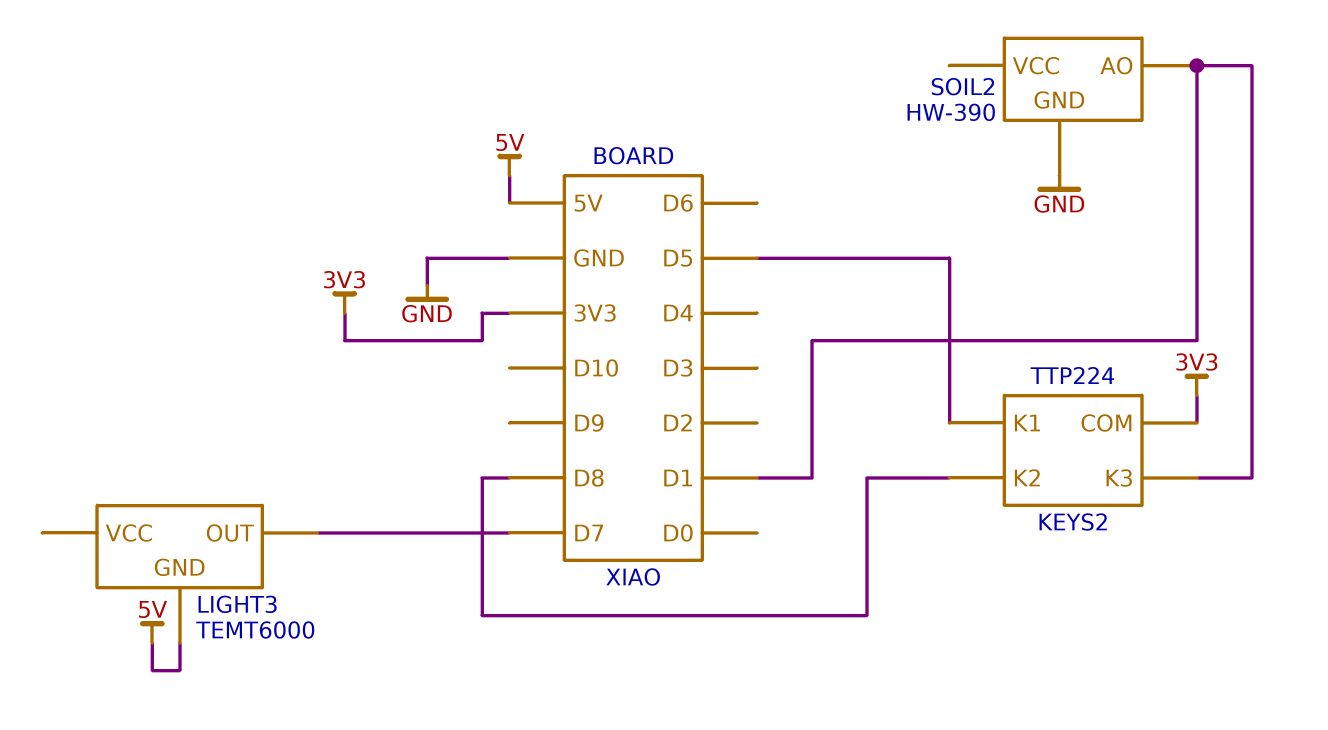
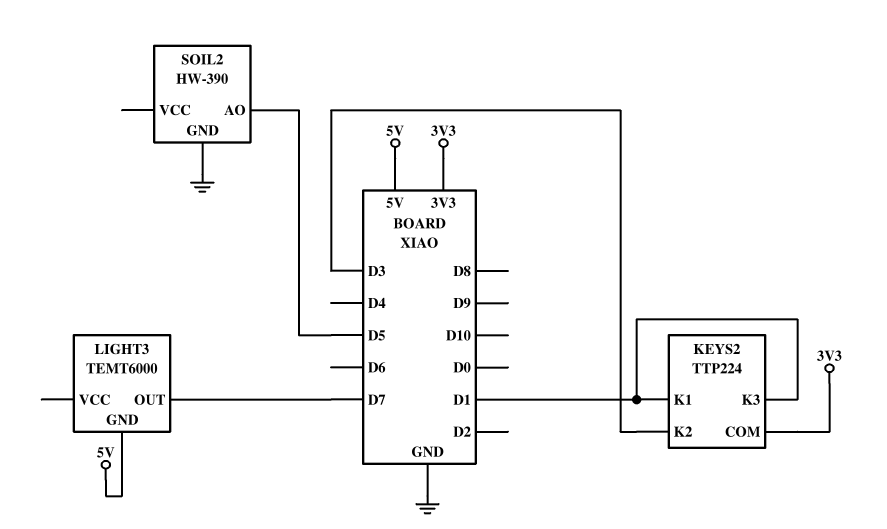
KEYS2 pin K1: D5 -> D1
KEYS2 pin K2: D8 -> D3
SOIL2 pin AO: D1 -> D5

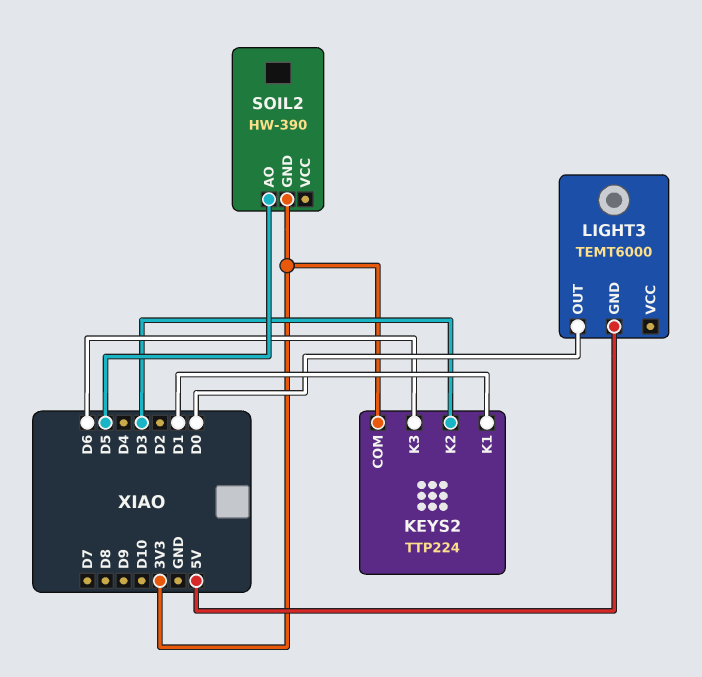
KEYS2 pin K3: D1 -> D6
LIGHT3 pin OUT: D7 -> D0
SOIL2 pin GND: GND -> 3V3

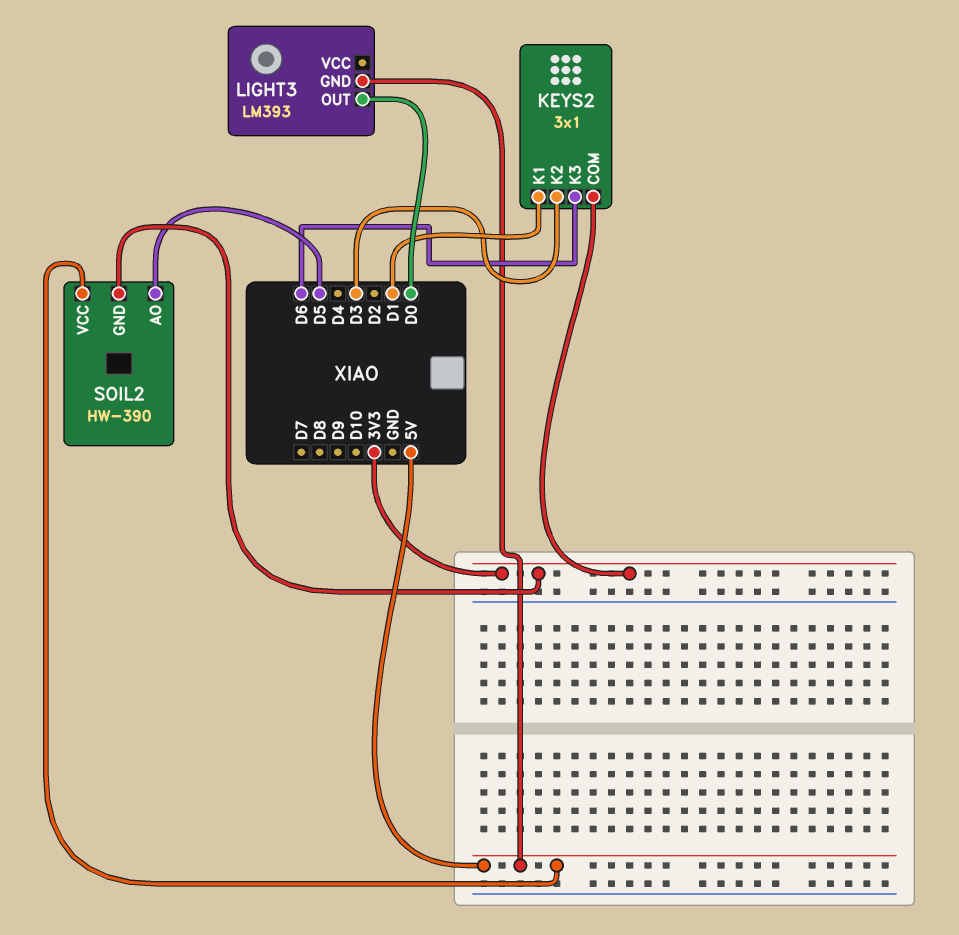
KEYS2: TTP224 -> 3x1
LIGHT3: TEMT6000 -> LM393
SOIL2 pin VCC: none -> 5V

